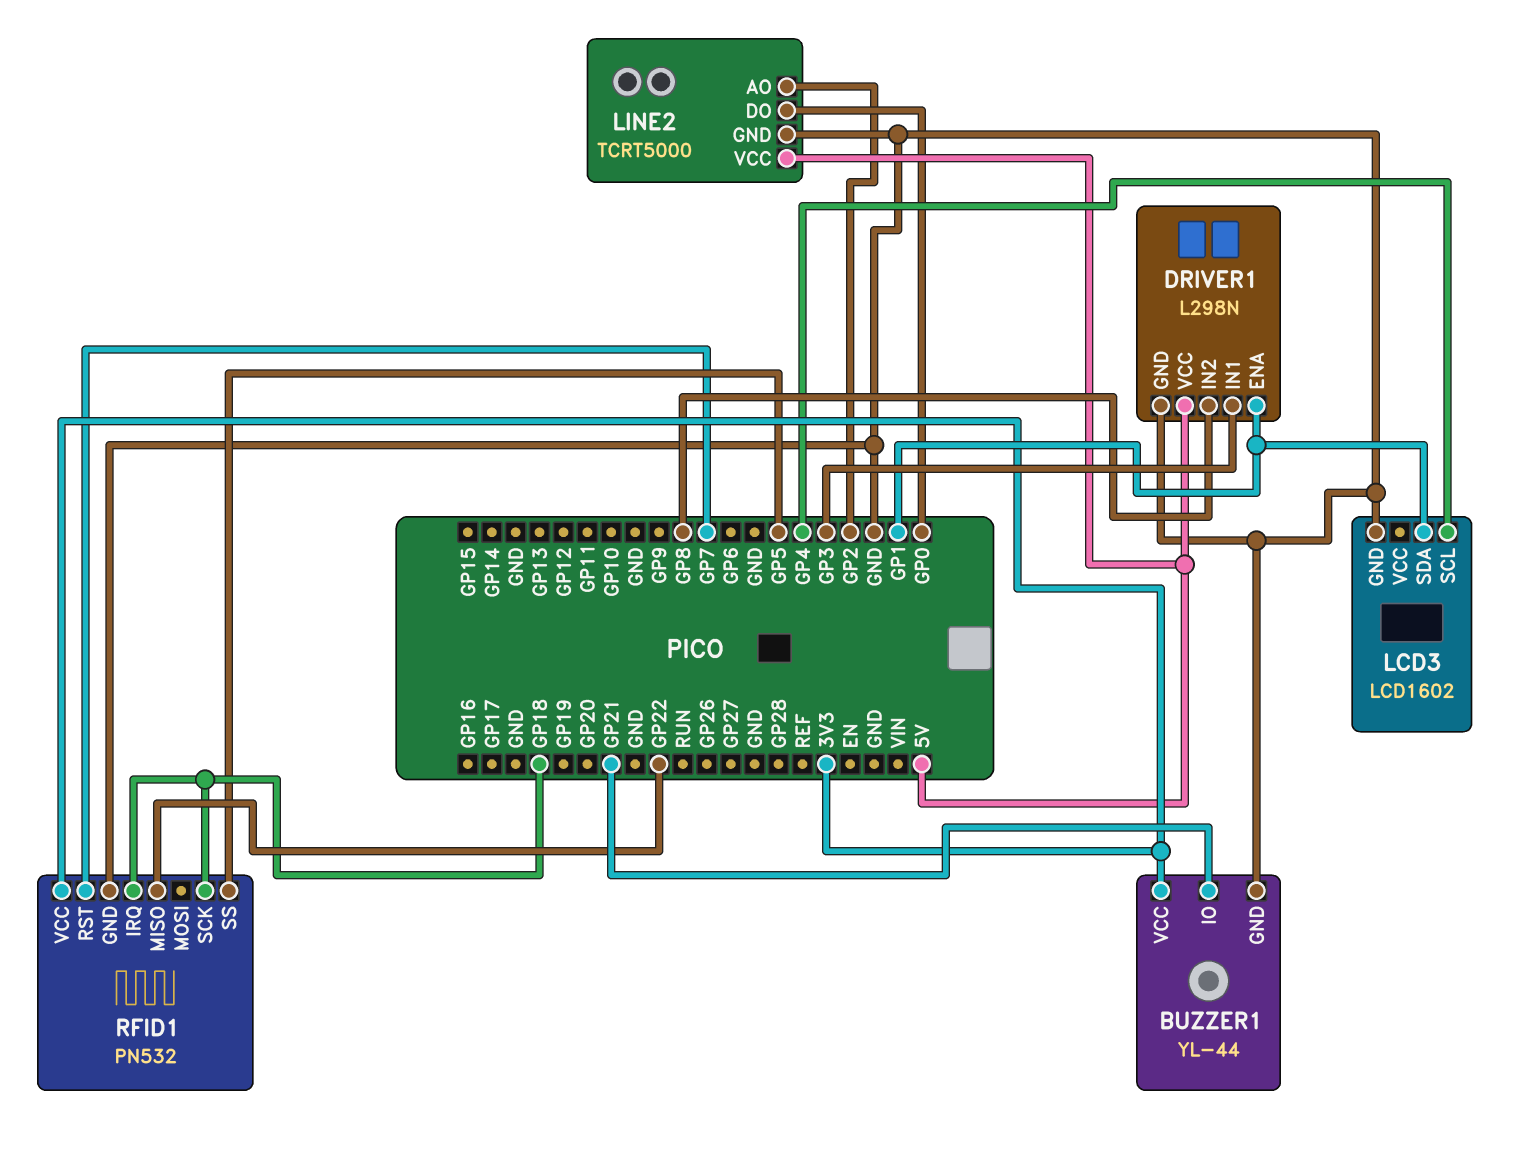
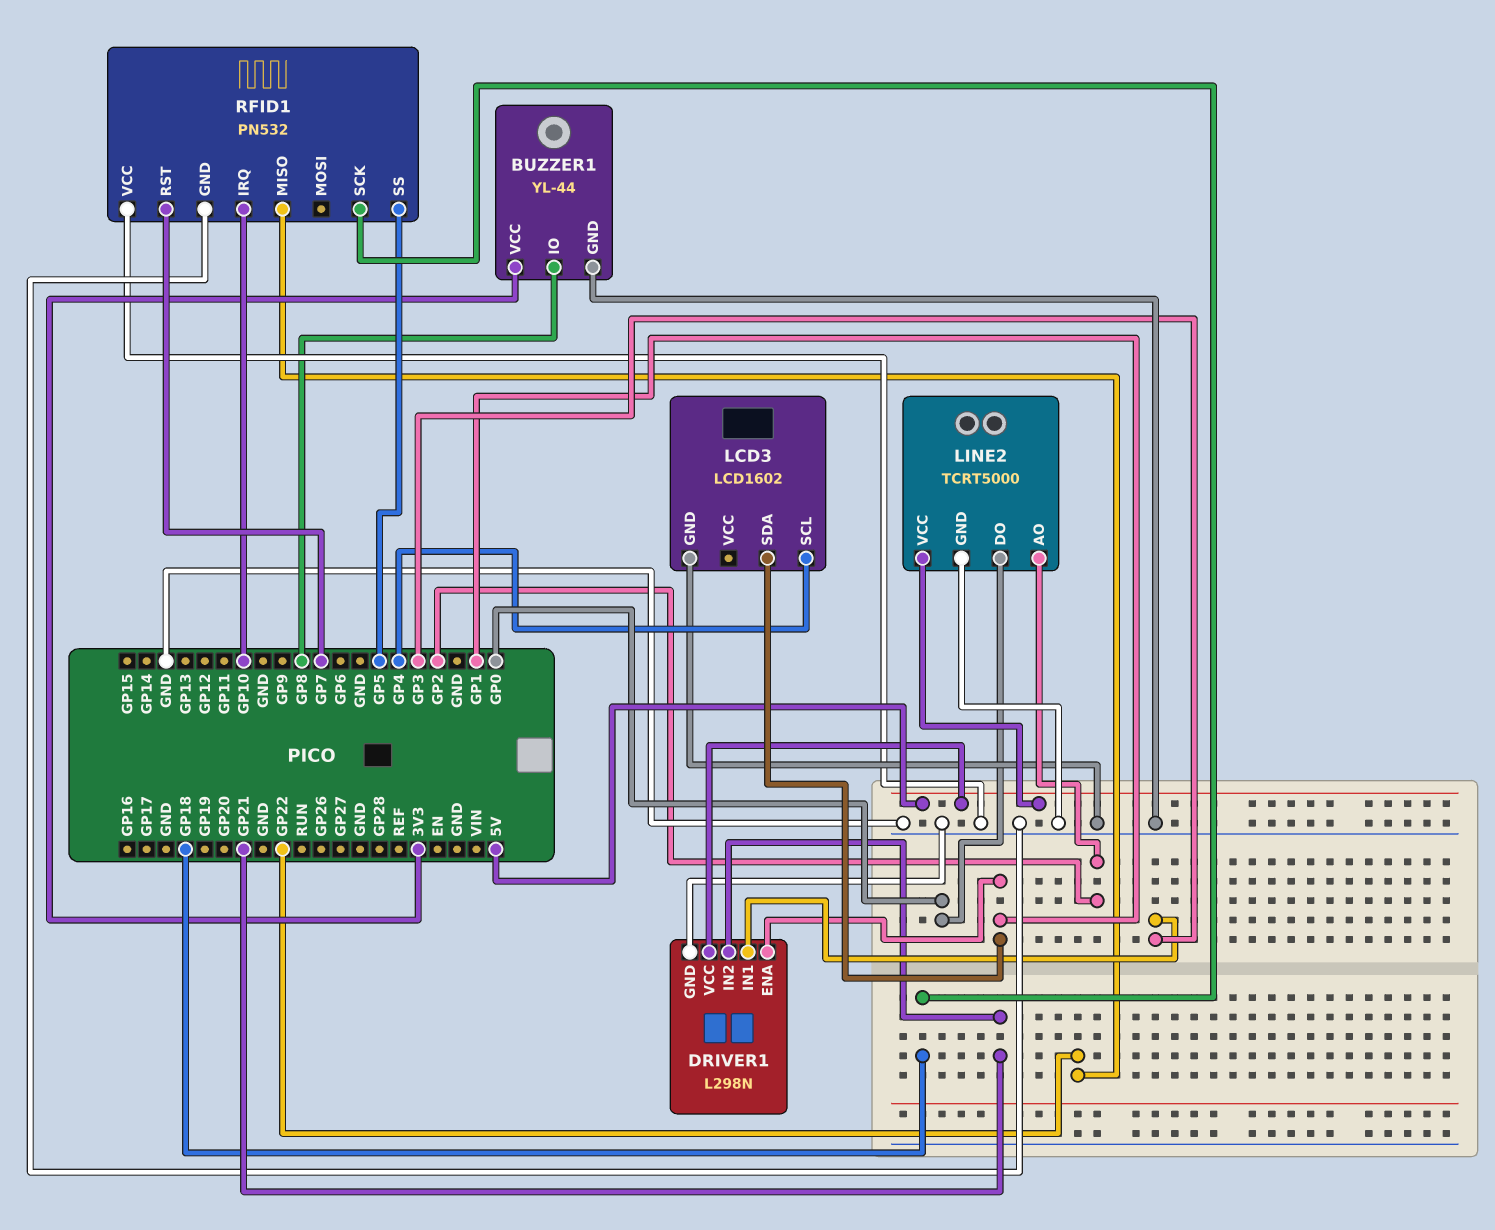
BUZZER1 pin IO: GP21 -> GP8
DRIVER1 pin IN2: GP8 -> GP21
RFID1 pin IRQ: GP18 -> GP10
RFID1 pin VCC: 3V3 -> GND

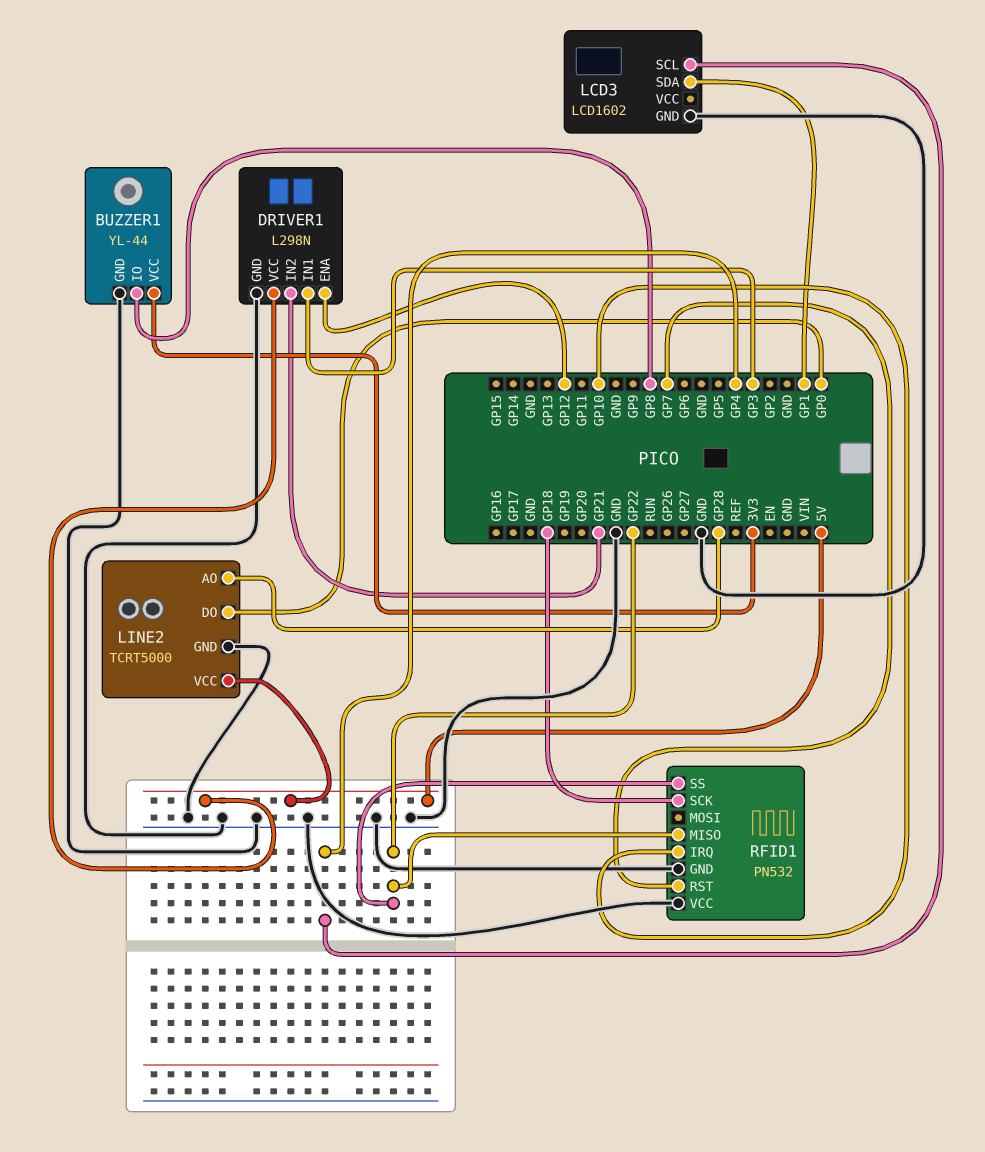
DRIVER1 pin ENA: GP1 -> GP12
LINE2 pin AO: GP2 -> GP28
RFID1 pin SS: GP5 -> GP22

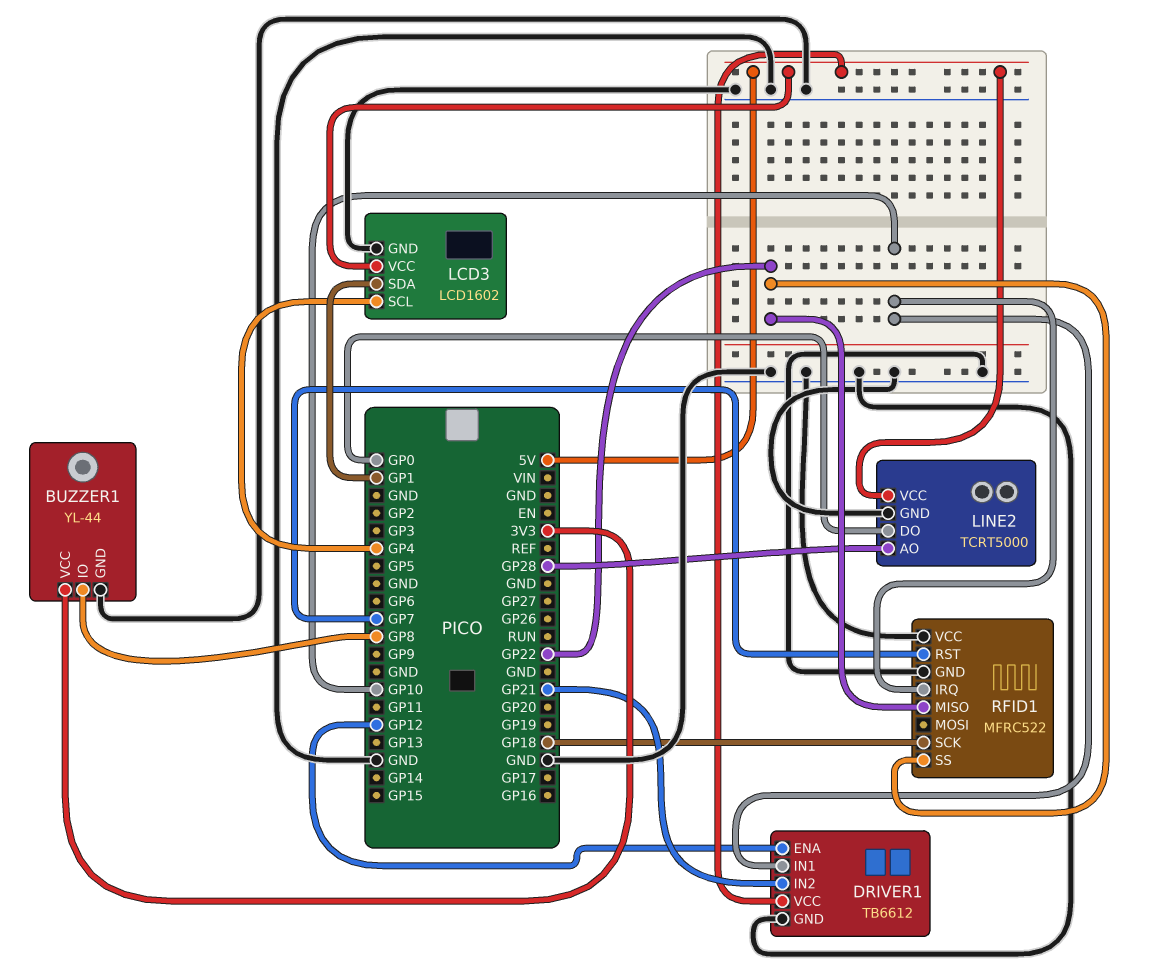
DRIVER1: L298N -> TB6612
DRIVER1 pin IN1: GP3 -> GP10
LCD3 pin VCC: none -> 5V
RFID1: PN532 -> MFRC522

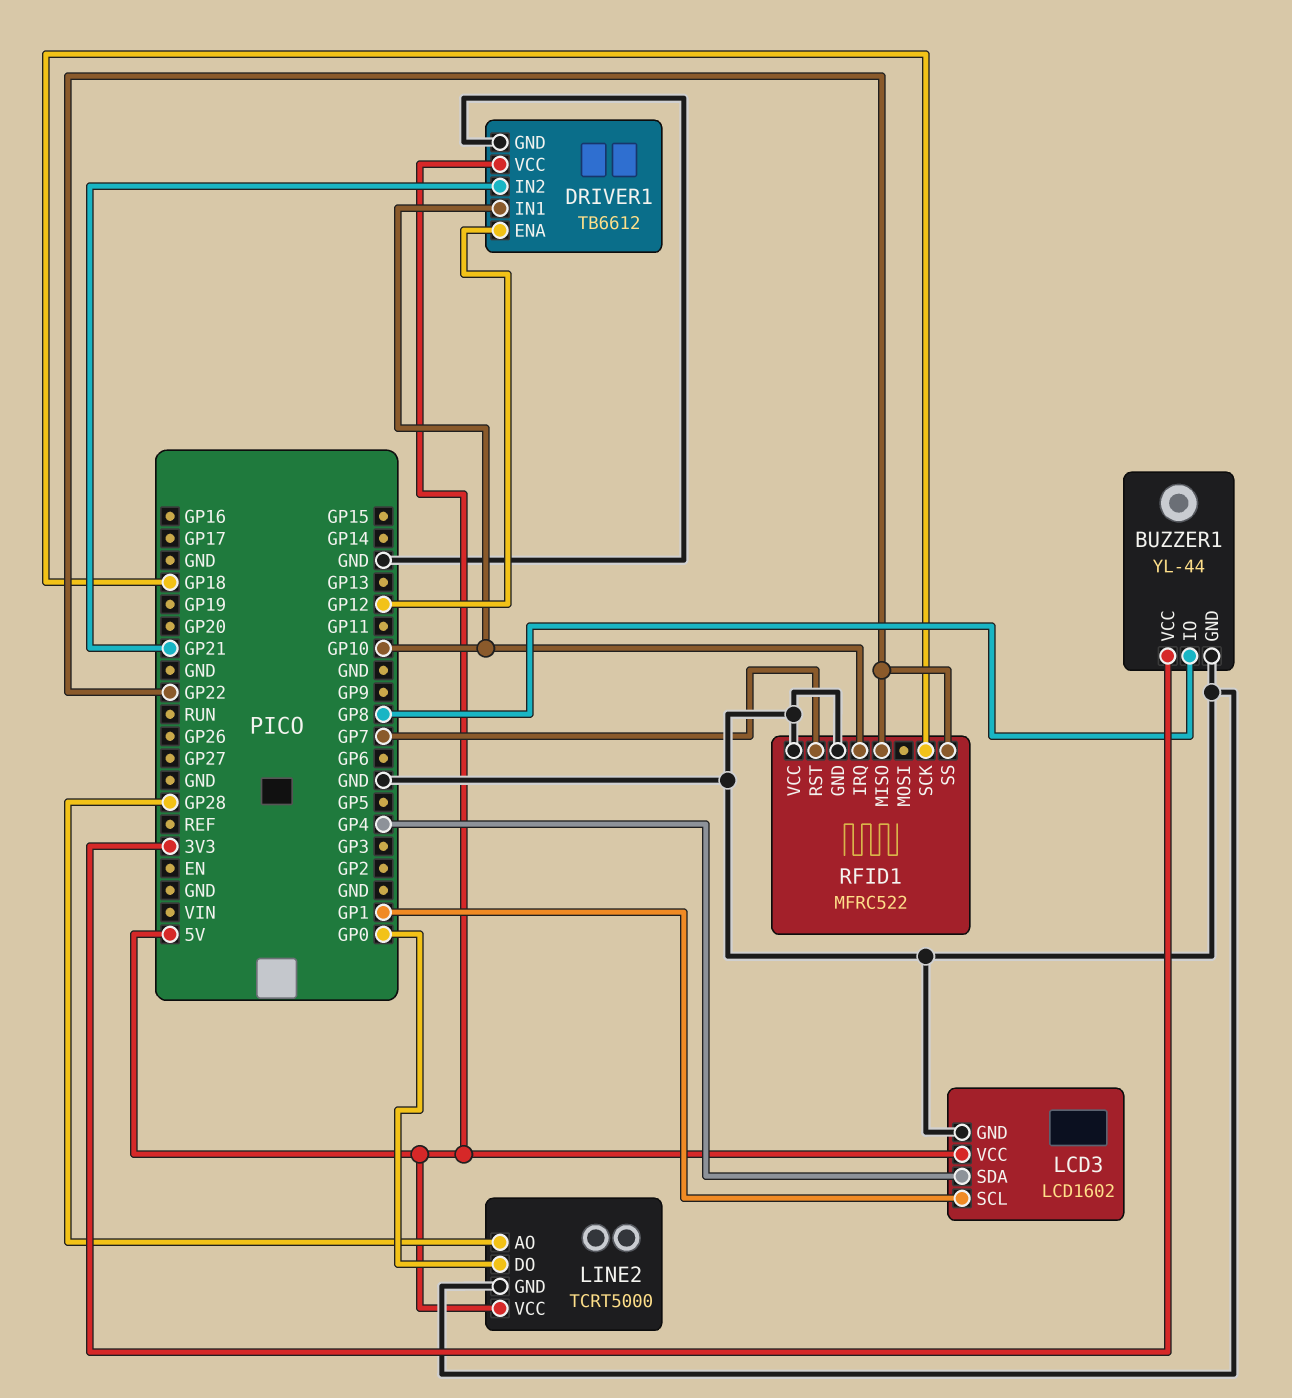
LCD3 pin SCL: GP4 -> GP1
LCD3 pin SDA: GP1 -> GP4

